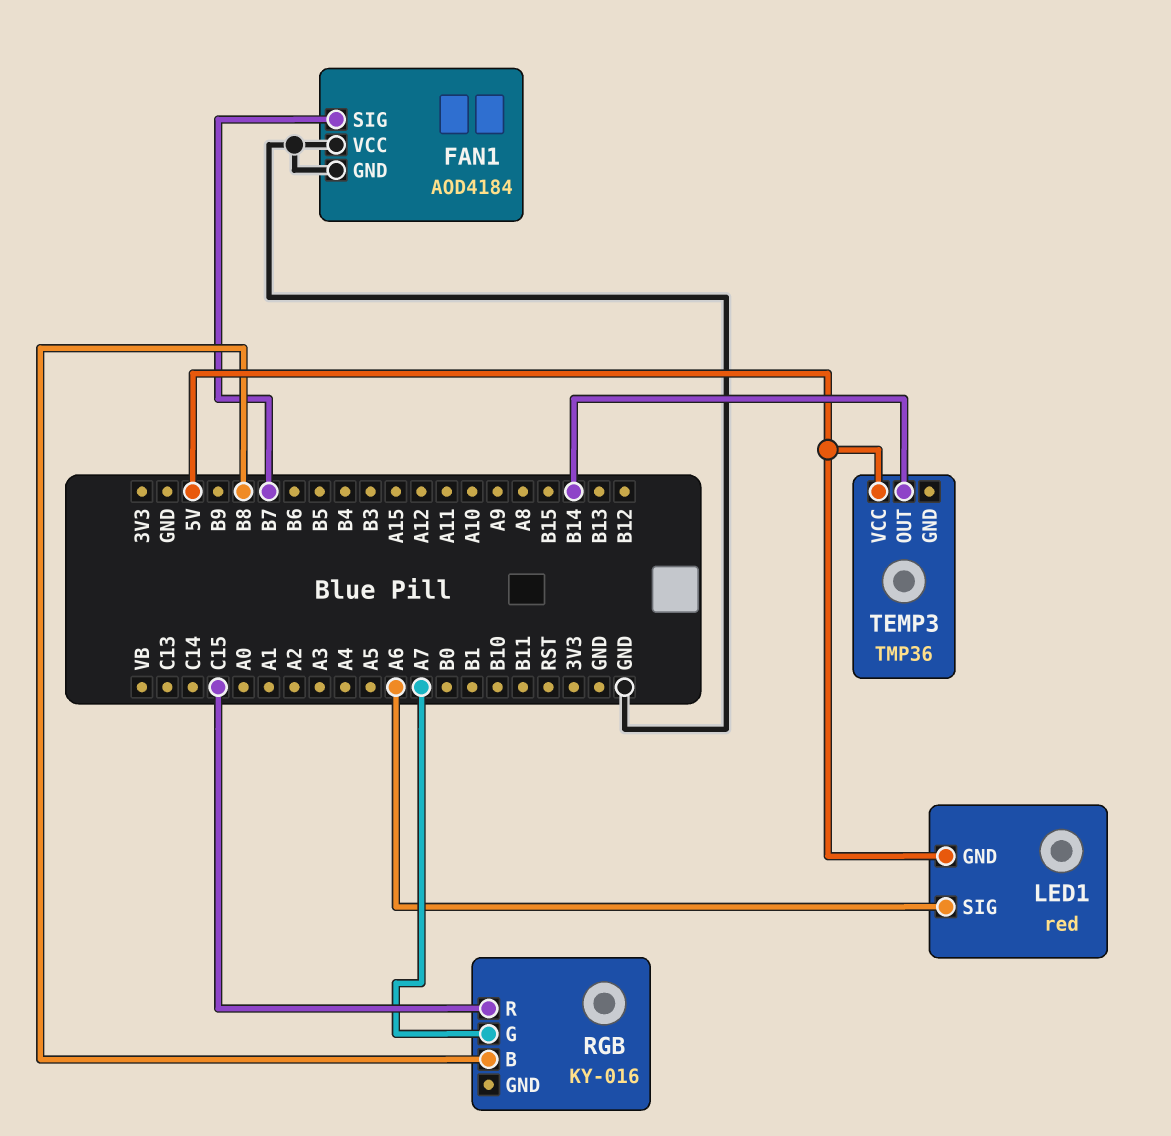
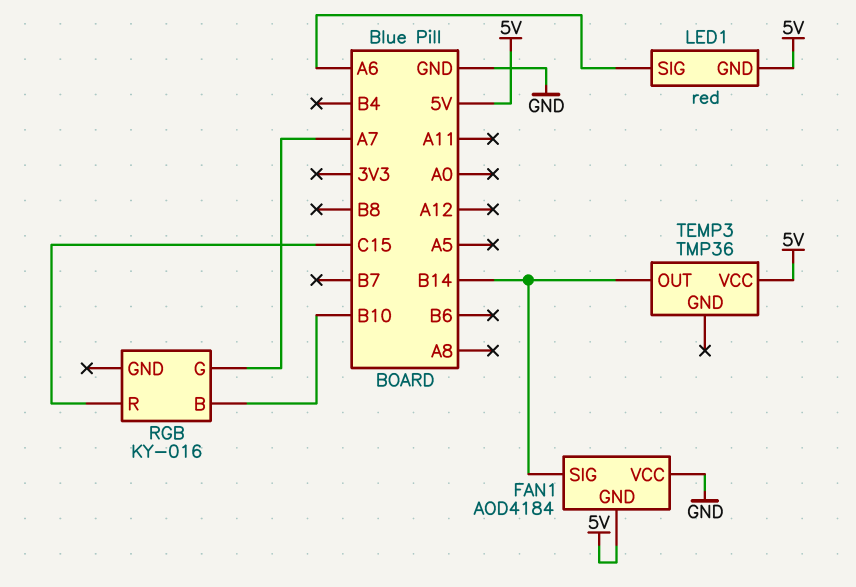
FAN1 pin GND: GND -> 5V
FAN1 pin SIG: B7 -> B14
RGB pin B: B8 -> B10

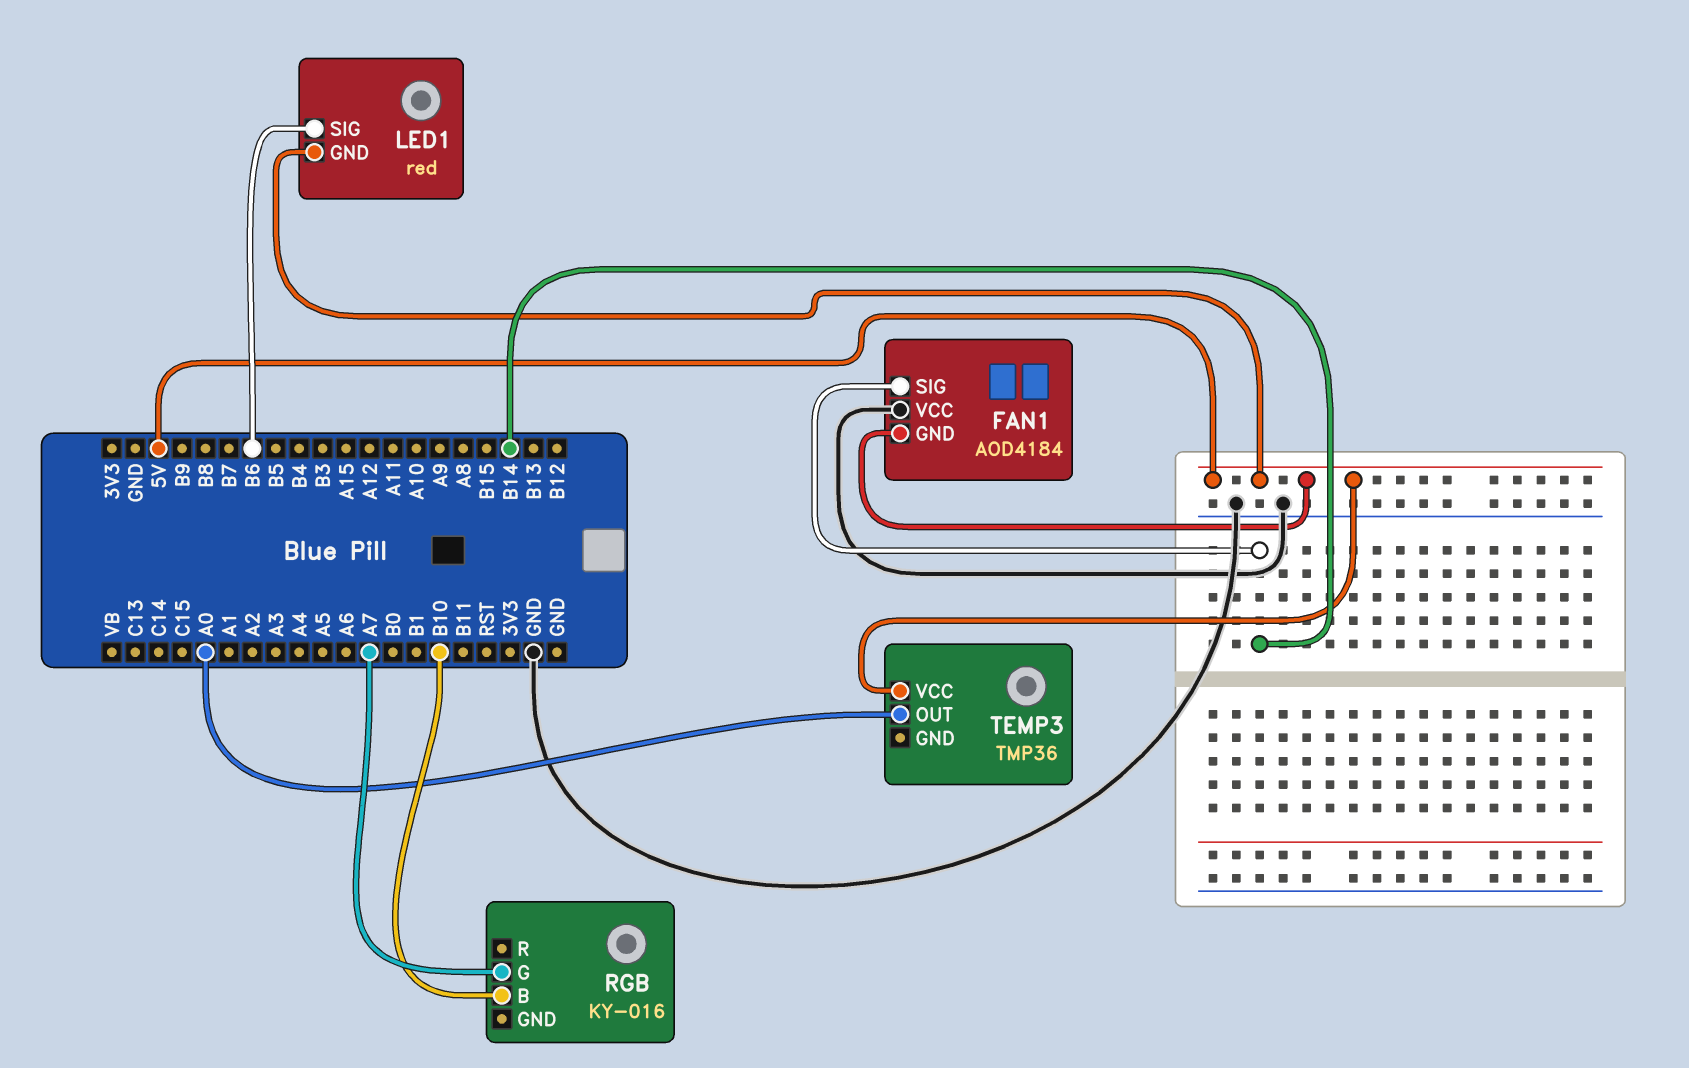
LED1 pin SIG: A6 -> B6
RGB pin R: C15 -> none
TEMP3 pin OUT: B14 -> A0

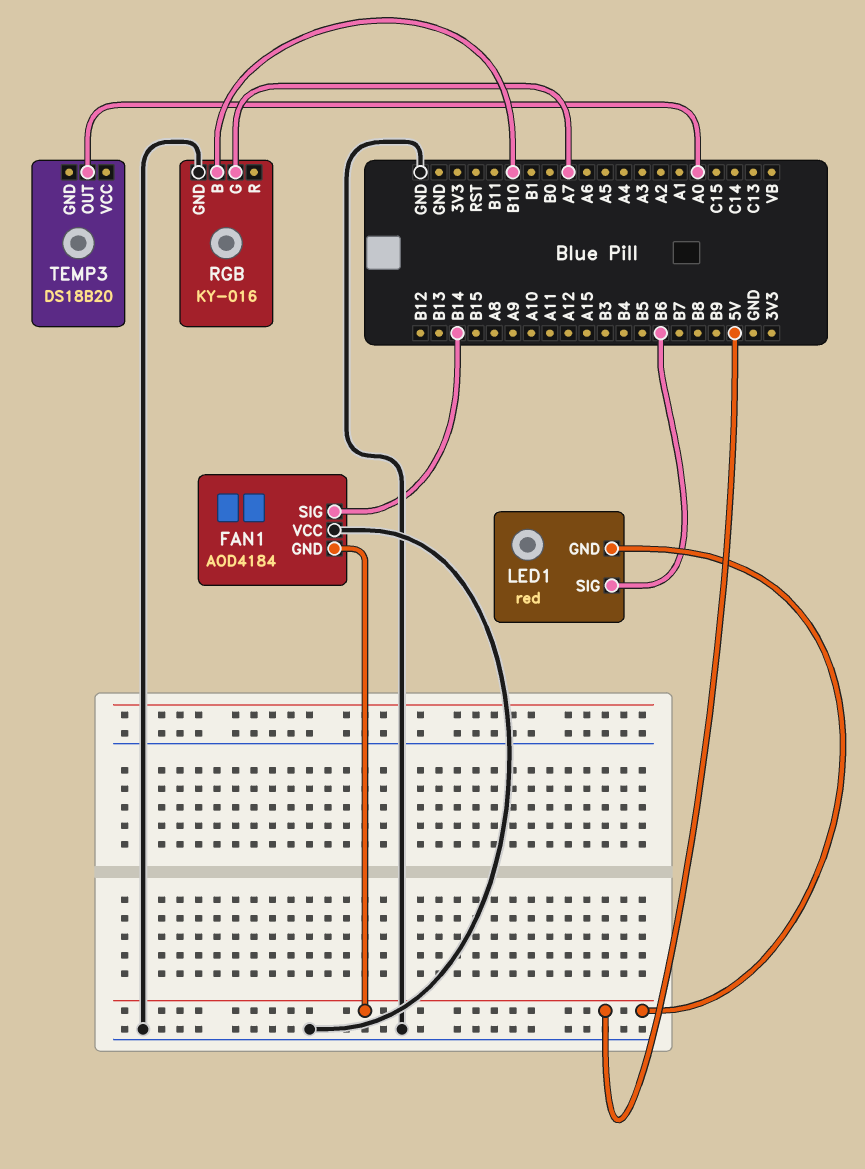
RGB pin GND: none -> GND
TEMP3: TMP36 -> DS18B20
TEMP3 pin VCC: 5V -> none

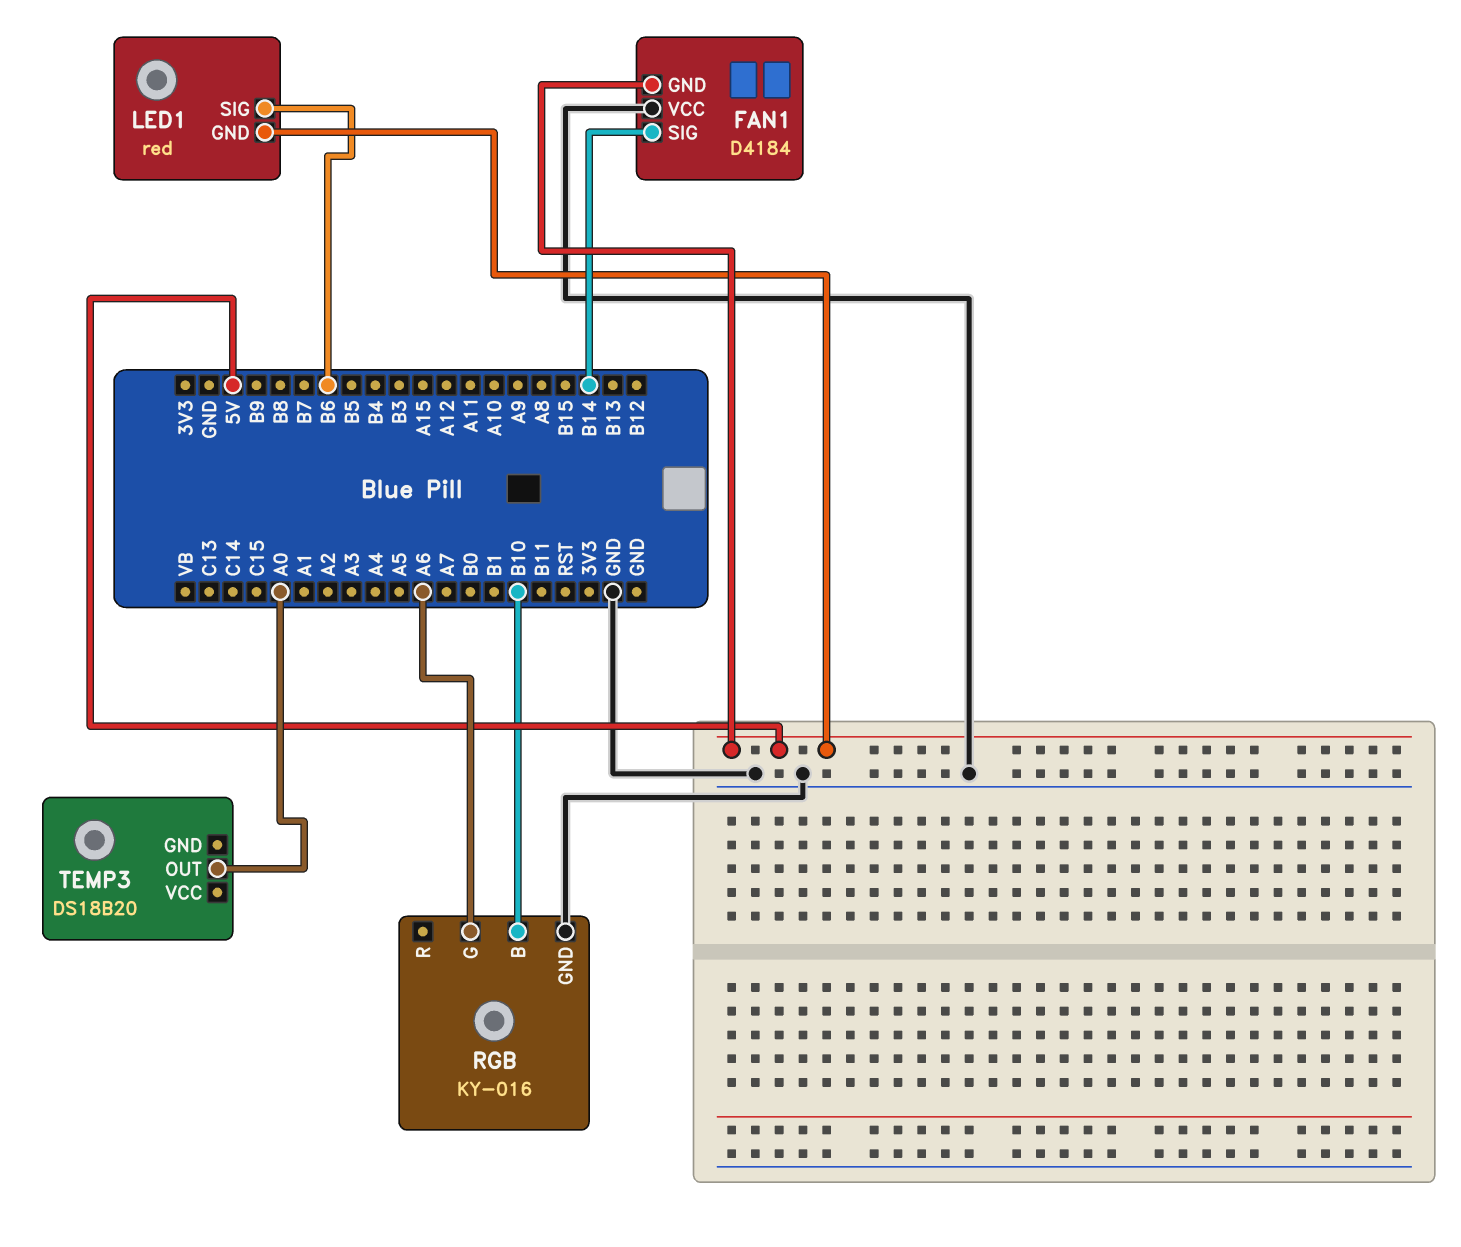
FAN1: AOD4184 -> D4184
RGB pin G: A7 -> A6

